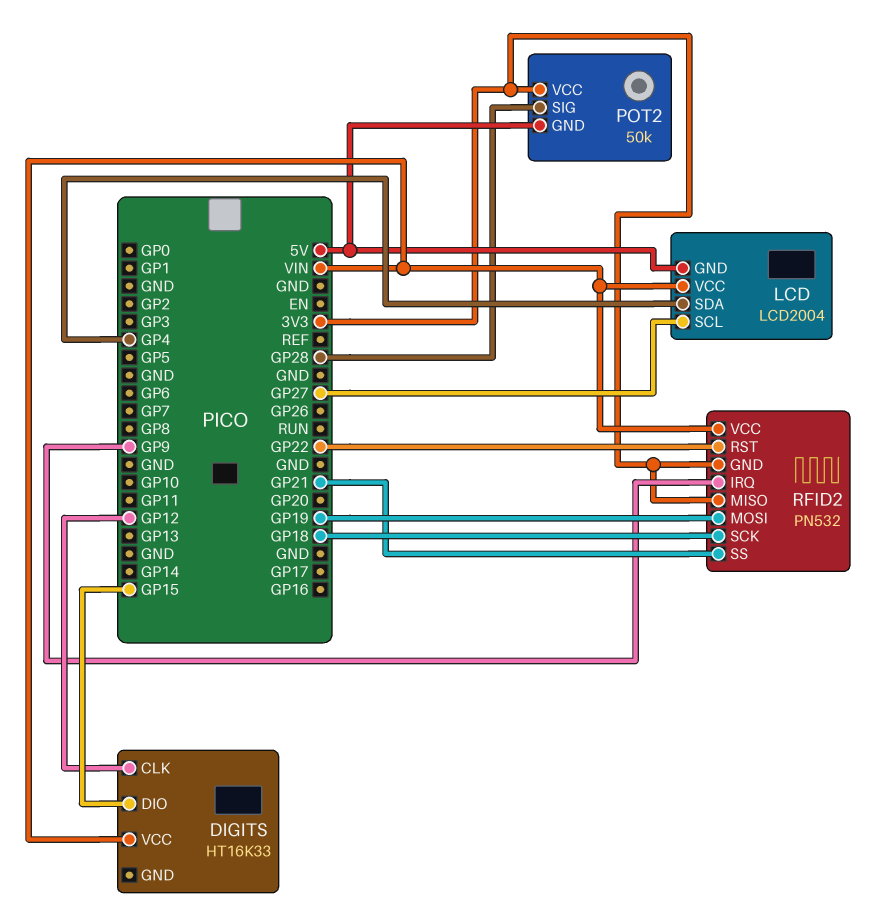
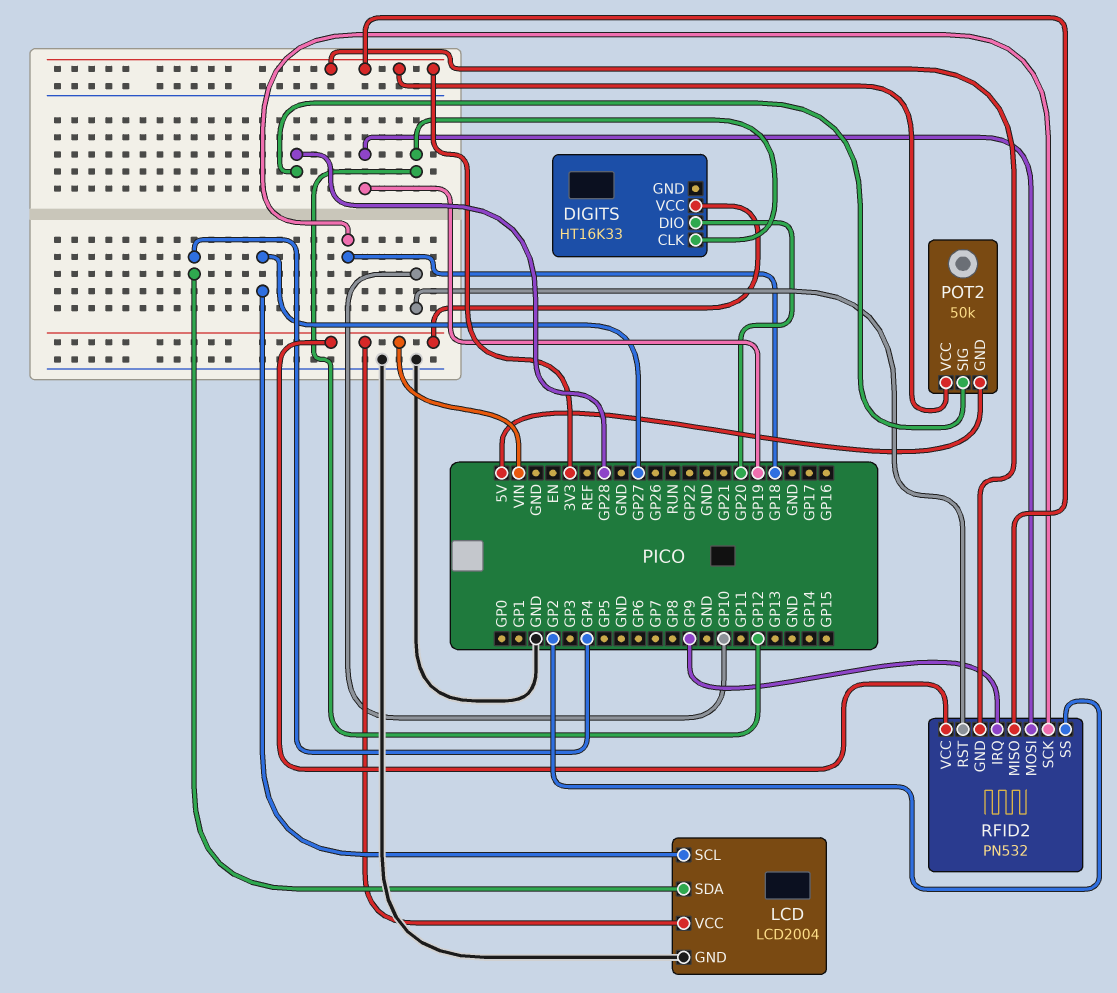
DIGITS pin DIO: GP15 -> GP20
LCD pin GND: 5V -> GND
RFID2 pin RST: GP22 -> GP10
RFID2 pin SS: GP21 -> GP2

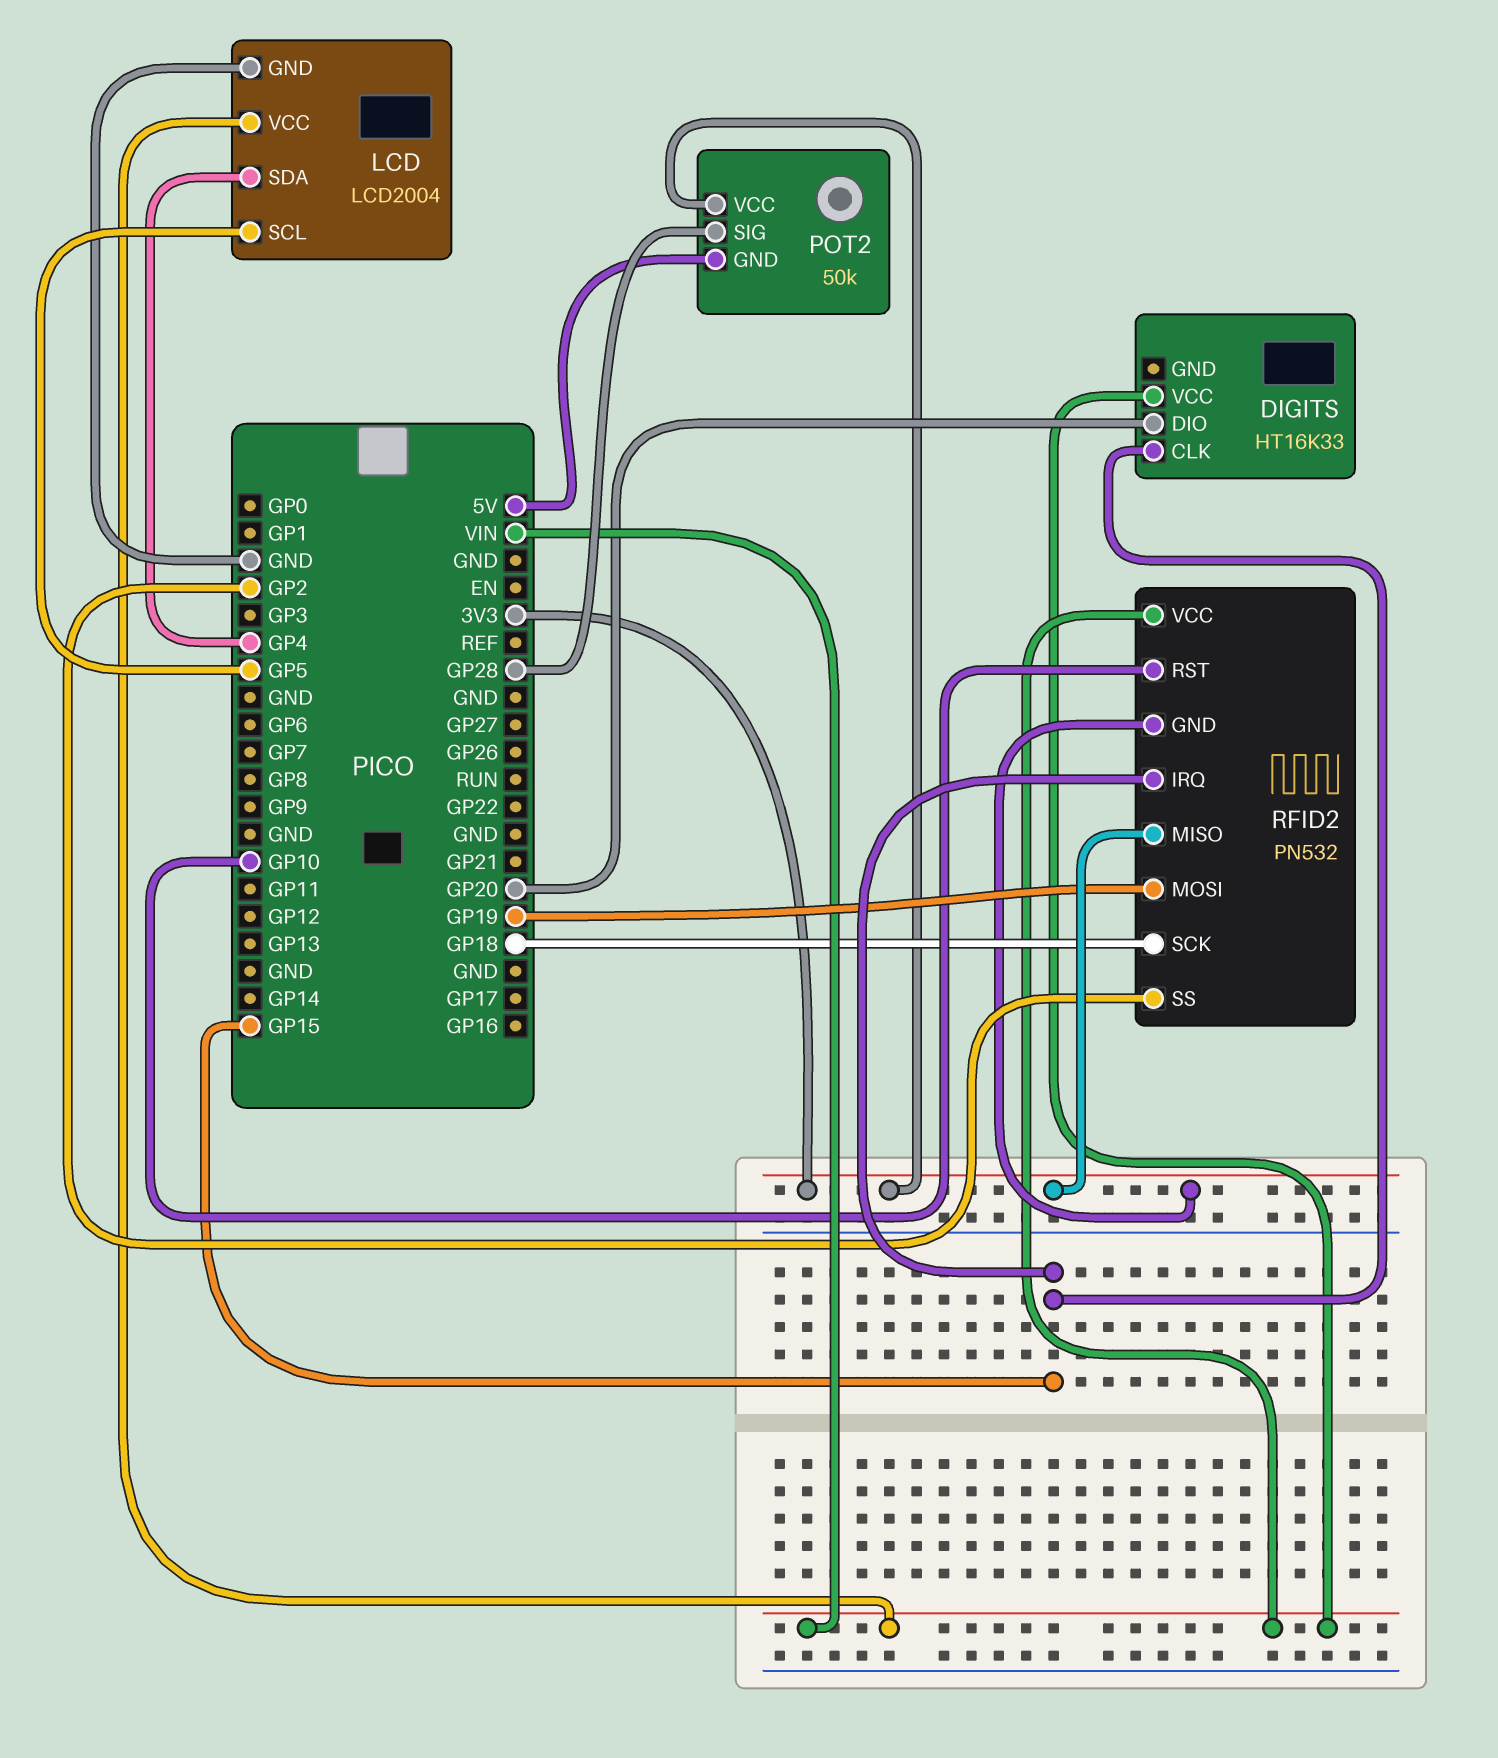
DIGITS pin CLK: GP12 -> GP15
LCD pin SCL: GP27 -> GP5
RFID2 pin IRQ: GP9 -> GP15

